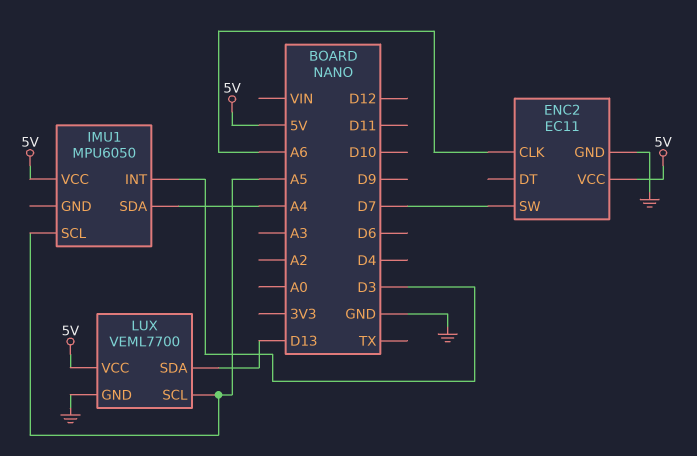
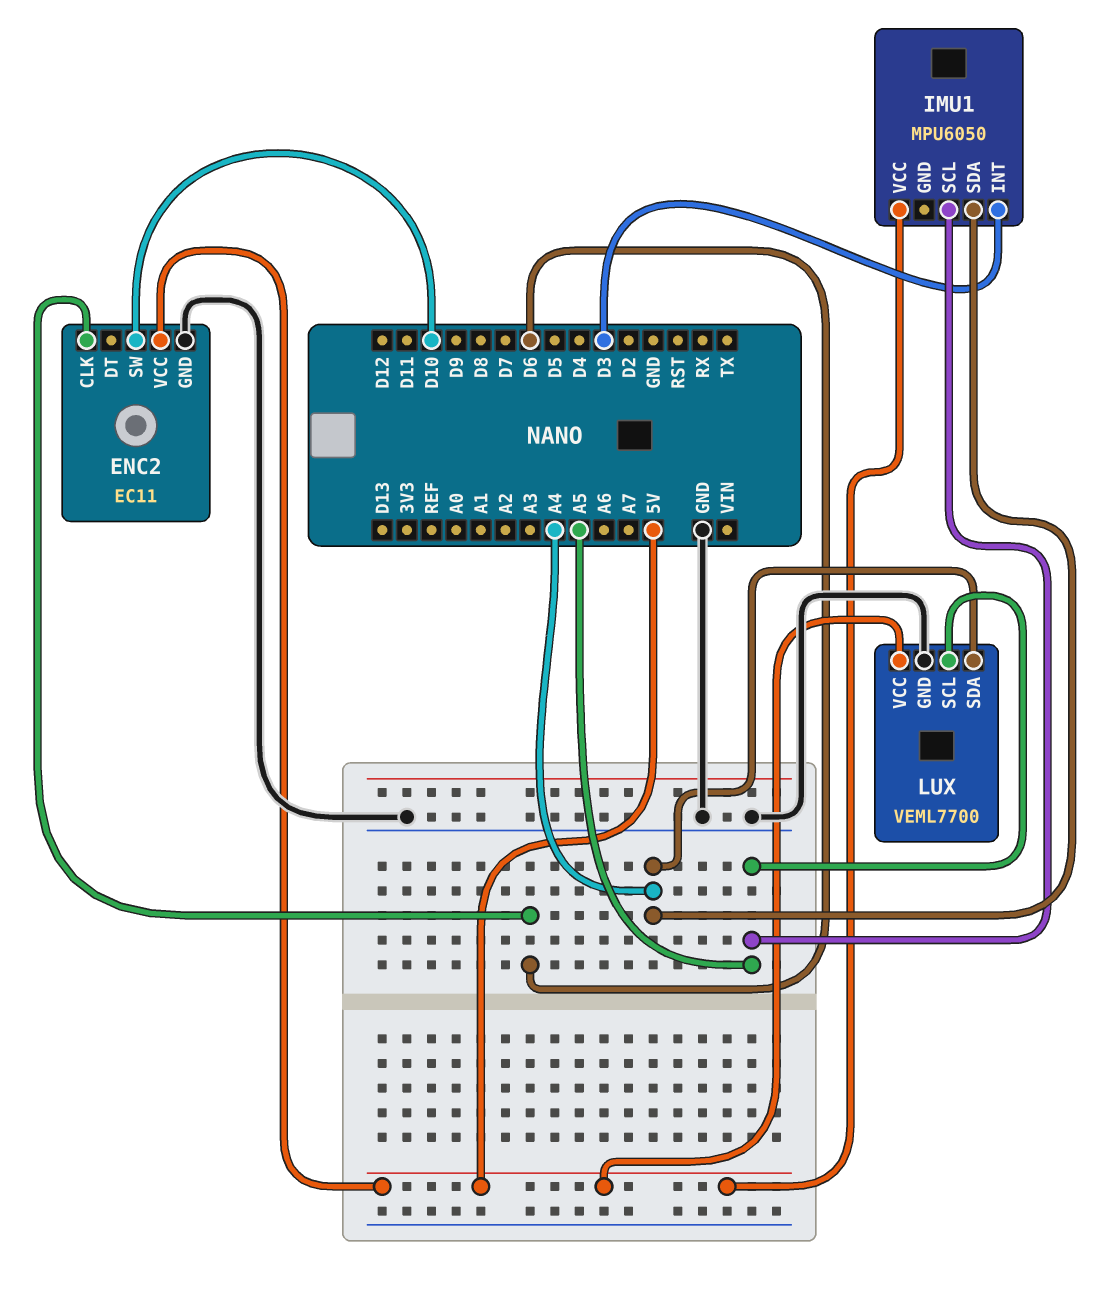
ENC2 pin CLK: A6 -> D6
ENC2 pin SW: D7 -> D10
LUX pin SDA: D13 -> A4

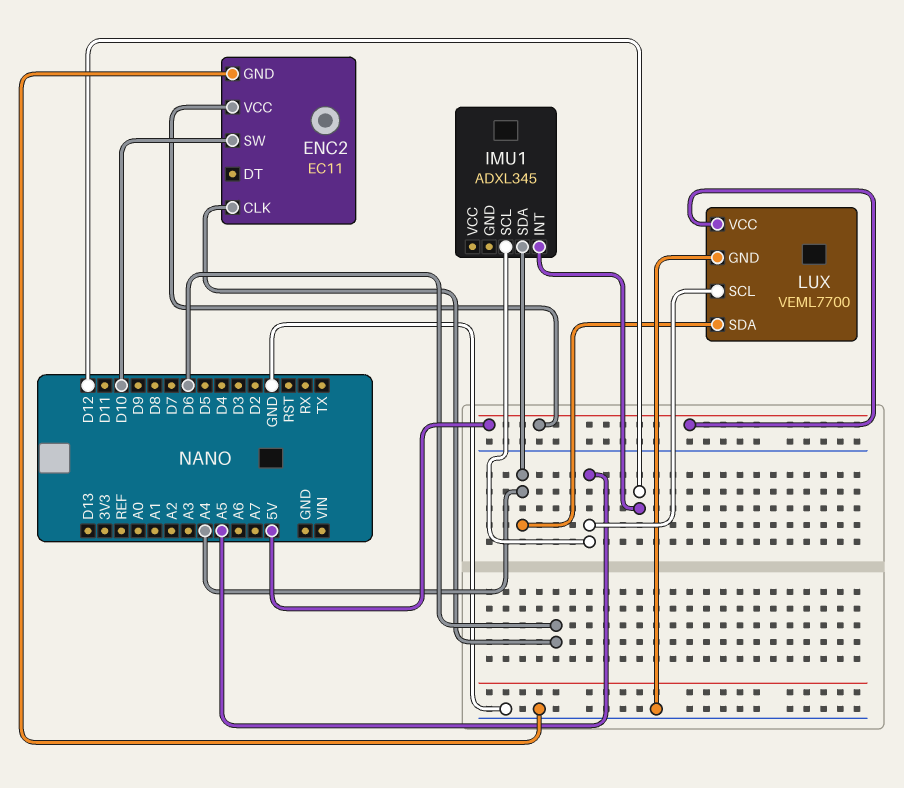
IMU1: MPU6050 -> ADXL345
IMU1 pin INT: D3 -> D12
IMU1 pin VCC: 5V -> none

